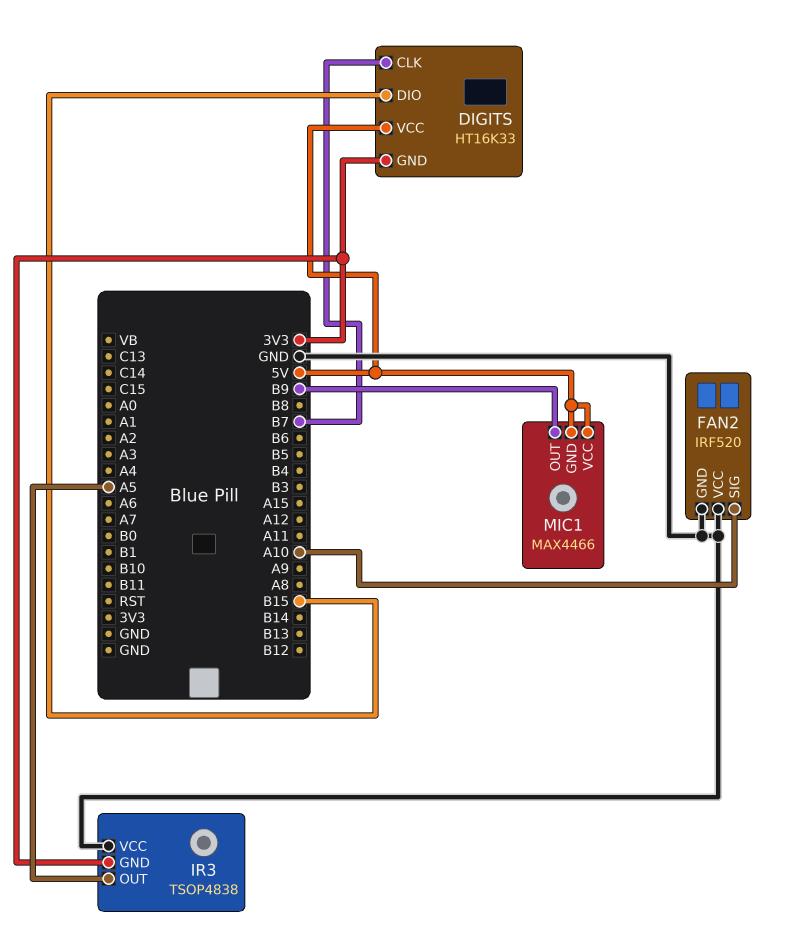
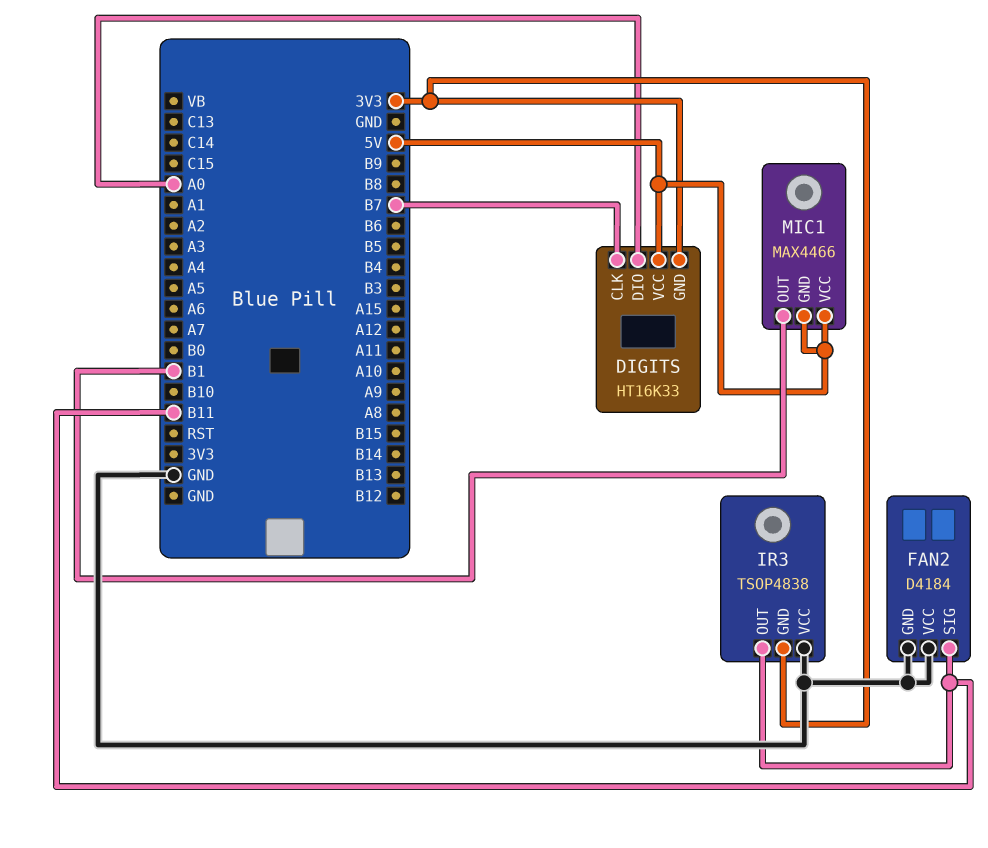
DIGITS pin DIO: B15 -> A0
FAN2: IRF520 -> D4184
FAN2 pin SIG: A10 -> B11
IR3 pin OUT: A5 -> B11
MIC1 pin OUT: B9 -> B1

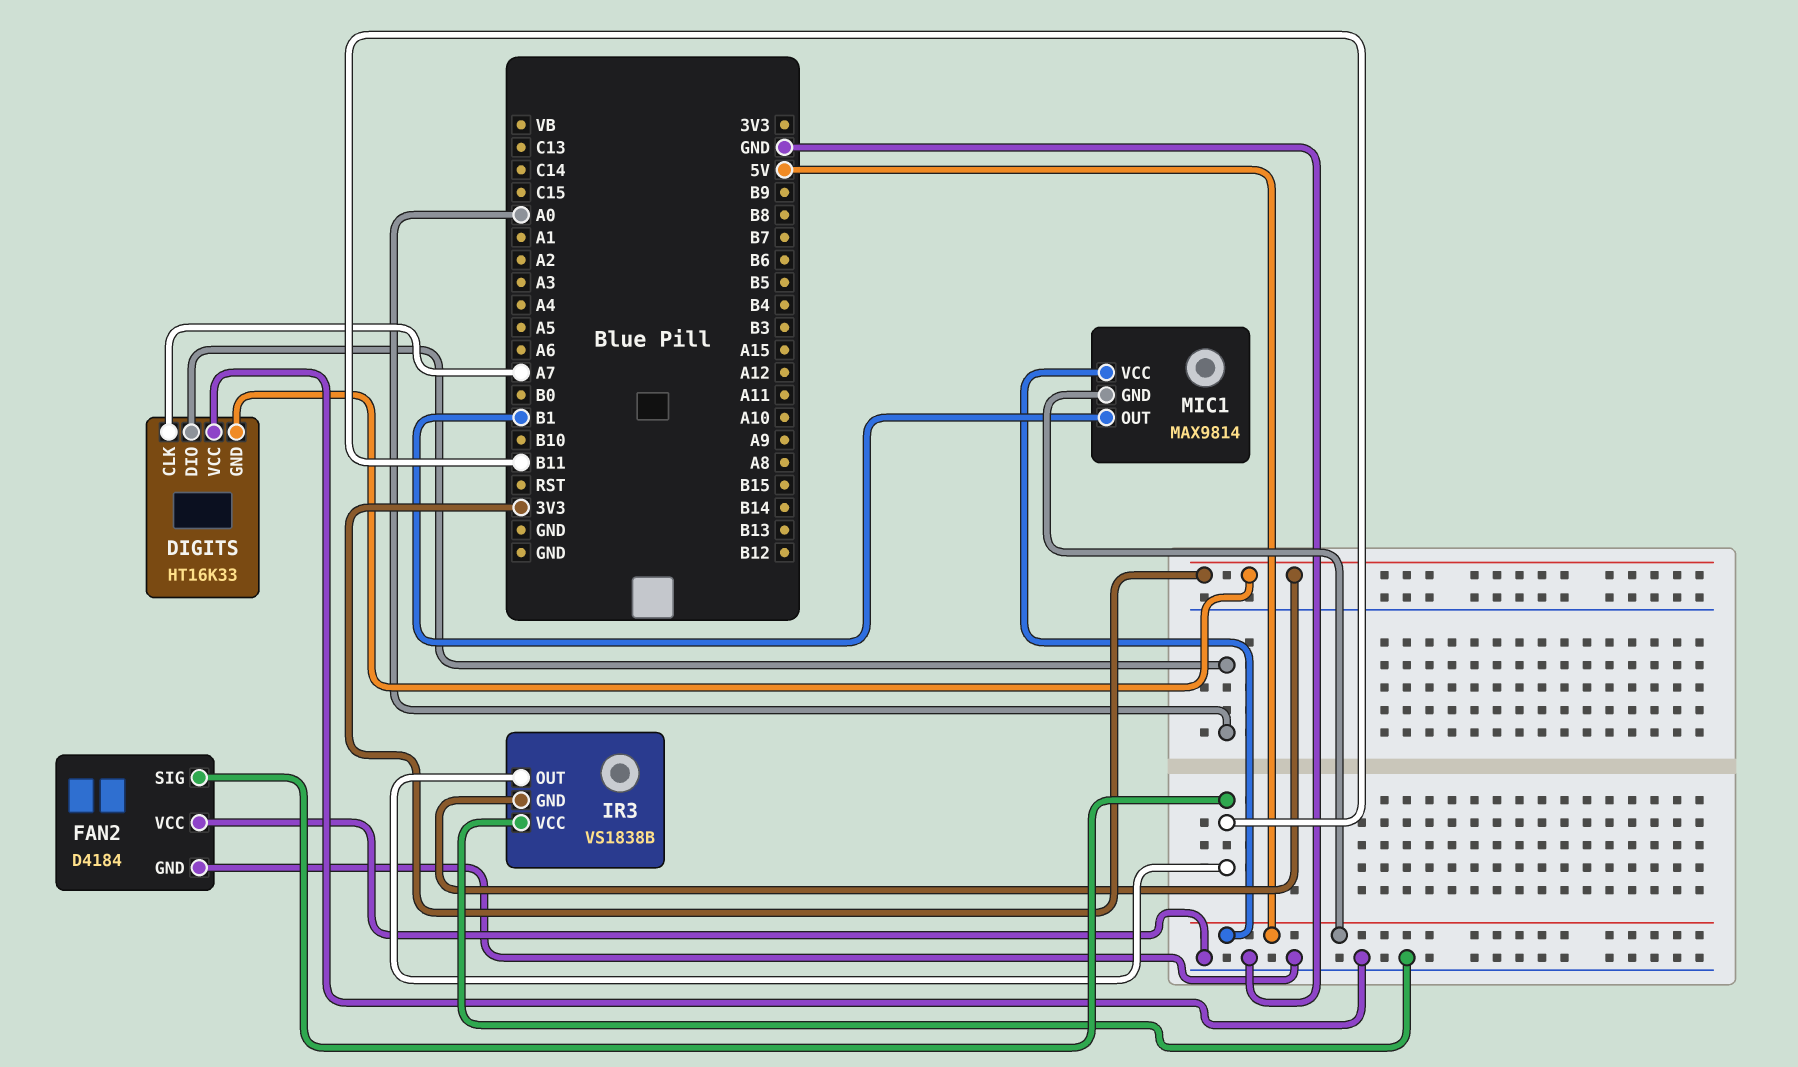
DIGITS pin CLK: B7 -> A7
DIGITS pin VCC: 5V -> GND
IR3: TSOP4838 -> VS1838B
MIC1: MAX4466 -> MAX9814

